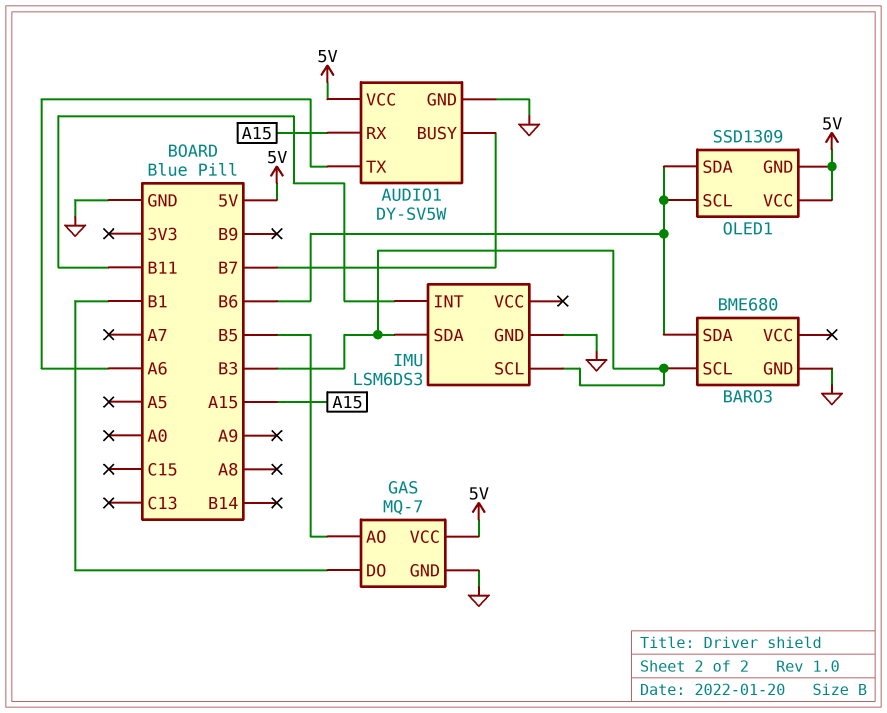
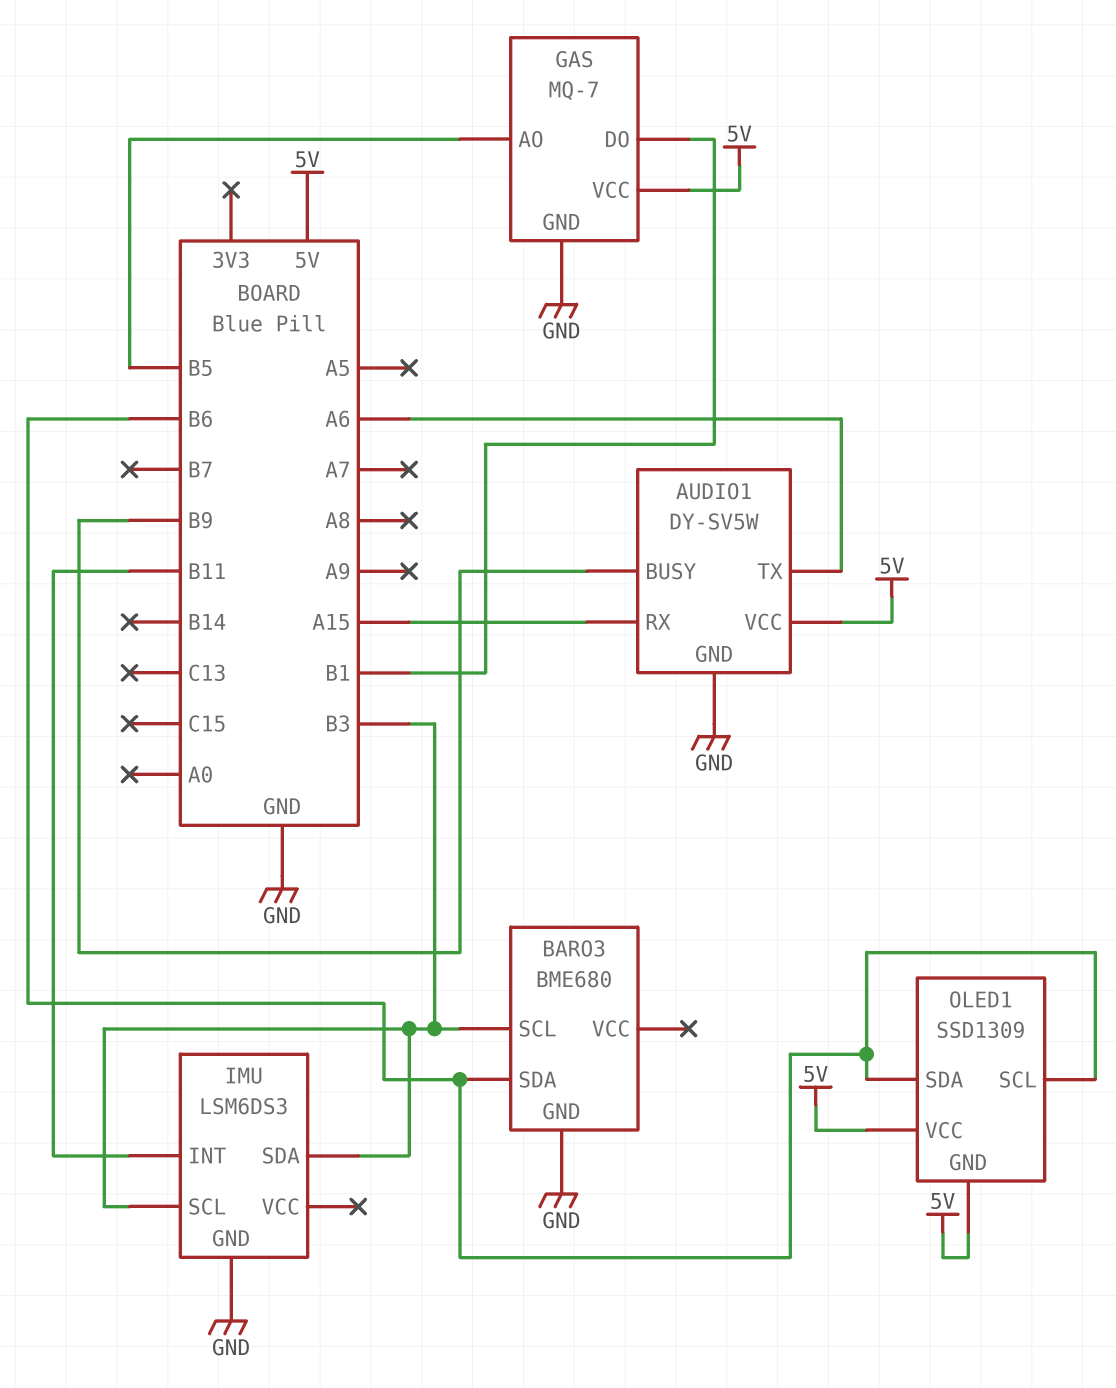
AUDIO1 pin BUSY: B7 -> B9

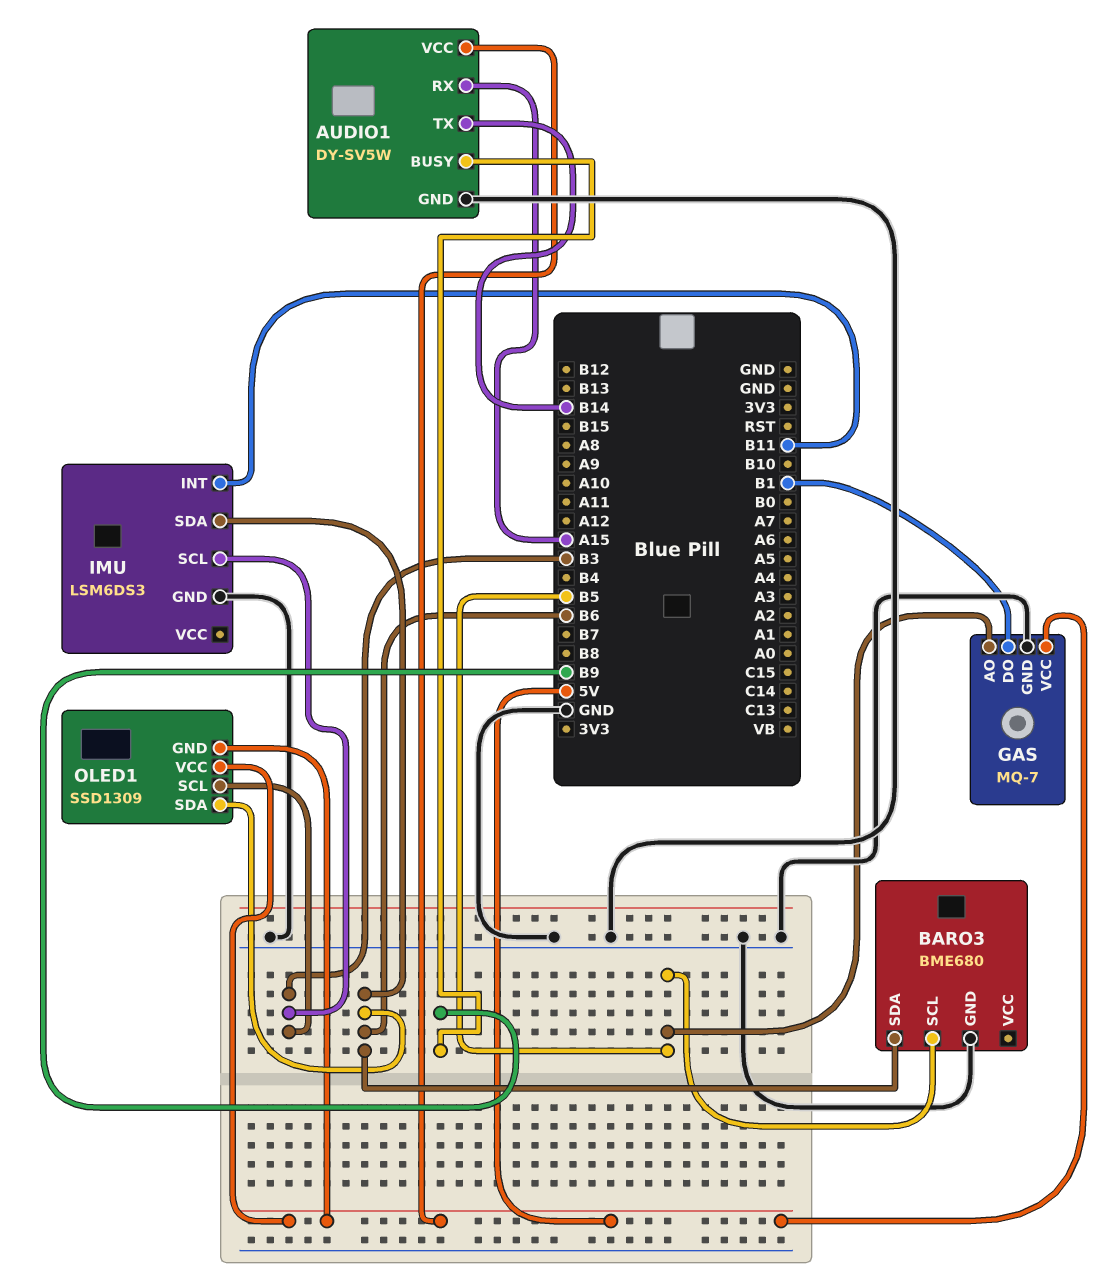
AUDIO1 pin TX: A6 -> B14
BARO3 pin SCL: B3 -> B5
IMU pin SDA: B3 -> B6
OLED1 pin SCL: B6 -> B3

